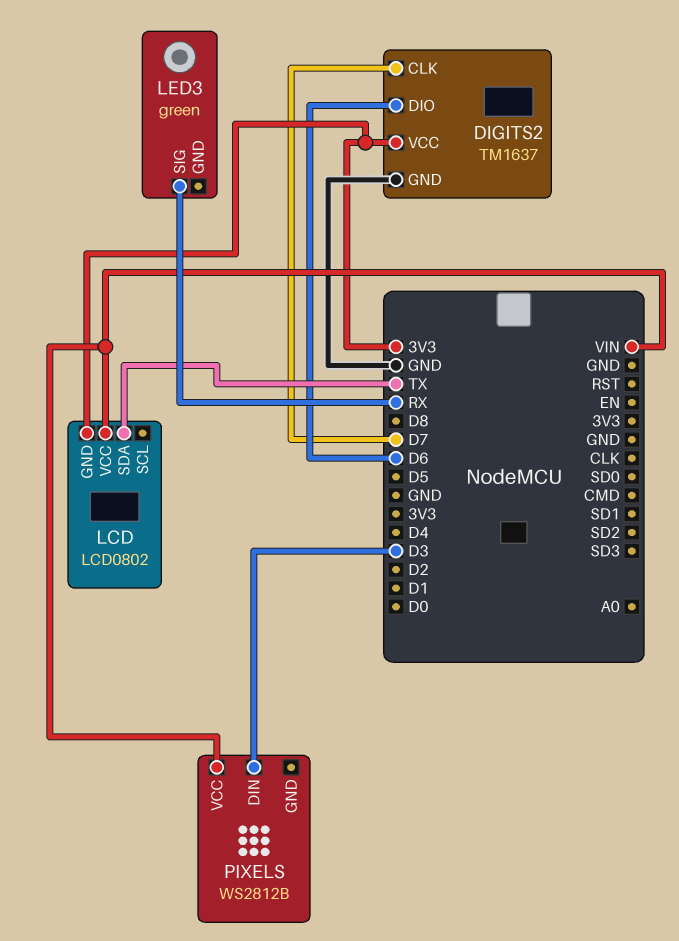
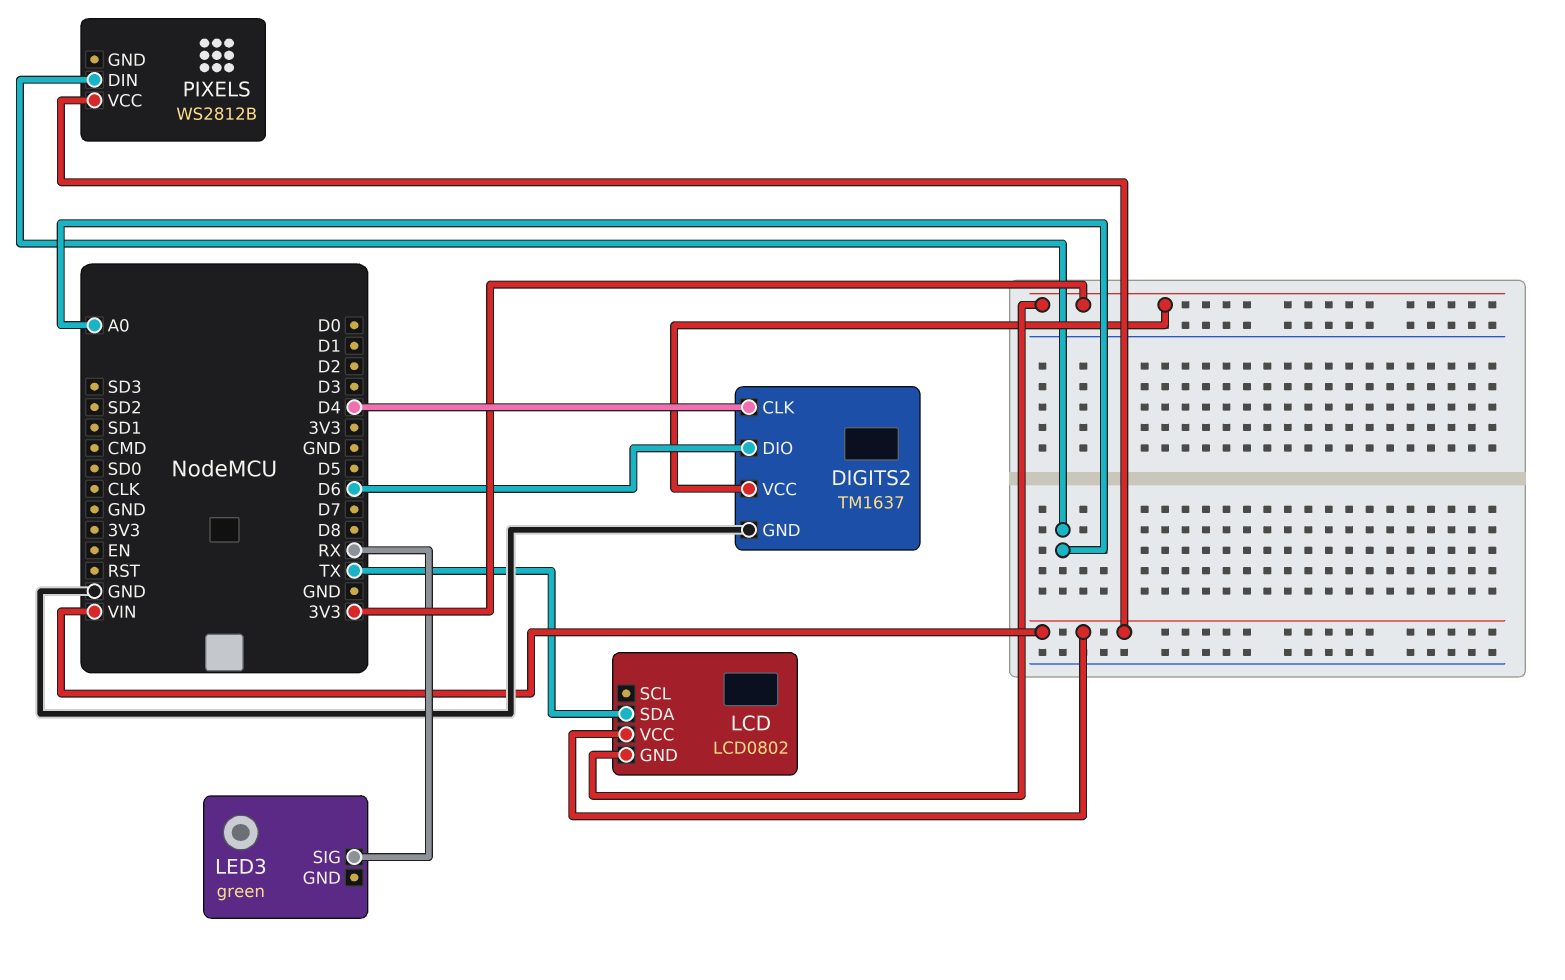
DIGITS2 pin CLK: D7 -> D4
PIXELS pin DIN: D3 -> A0

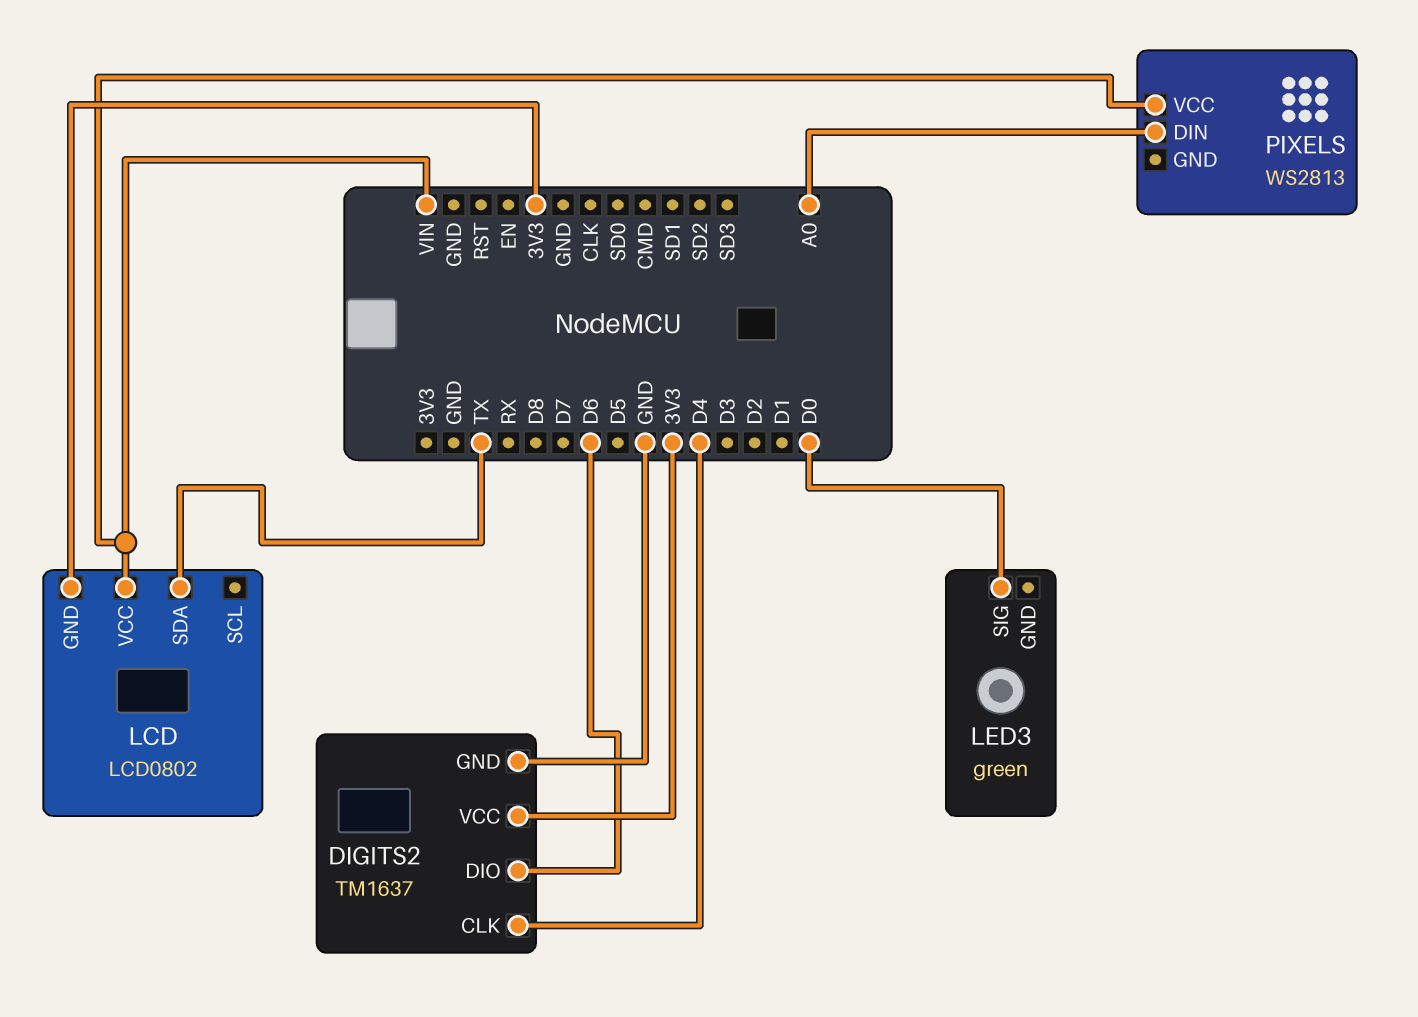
LED3 pin SIG: RX -> D0
PIXELS: WS2812B -> WS2813

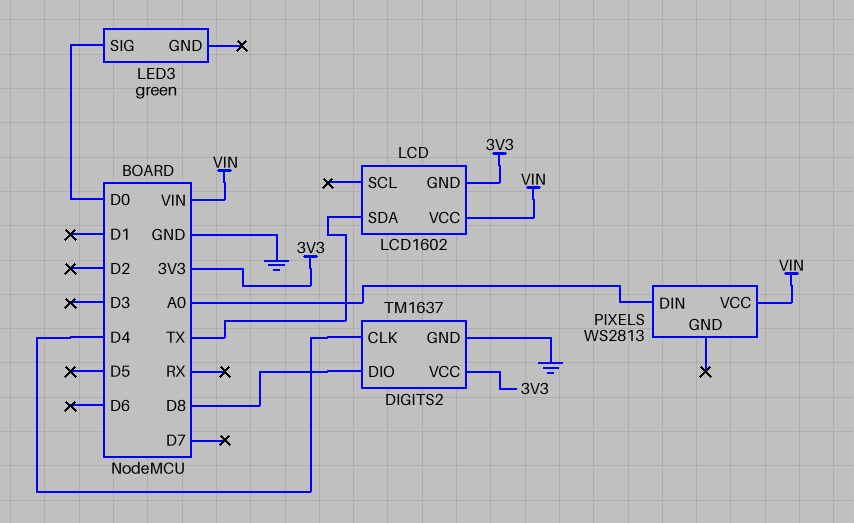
DIGITS2 pin DIO: D6 -> D8
LCD: LCD0802 -> LCD1602

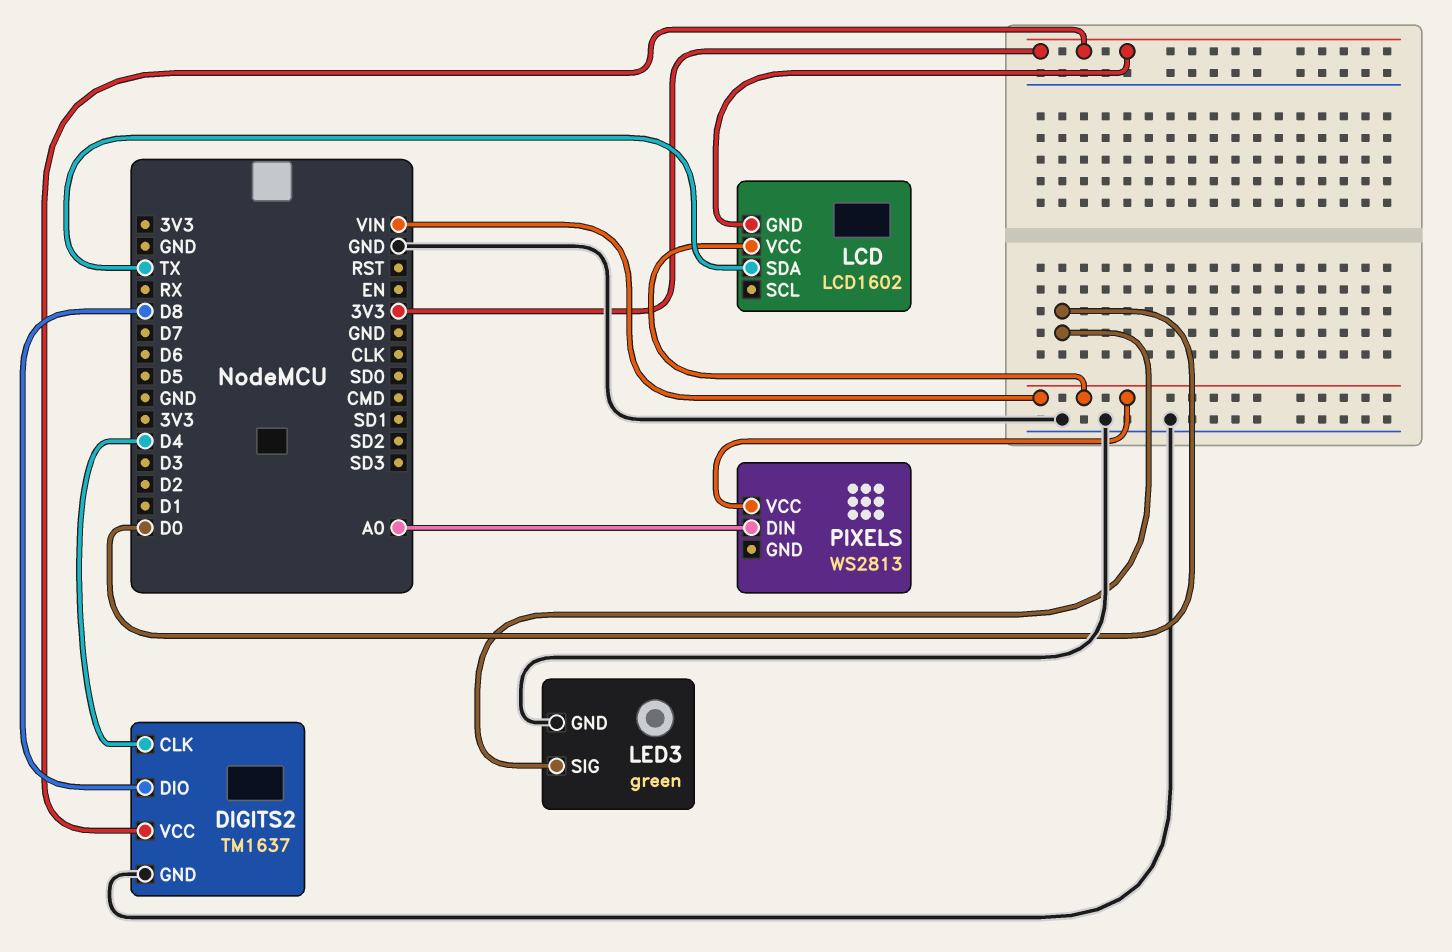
LED3 pin GND: none -> GND

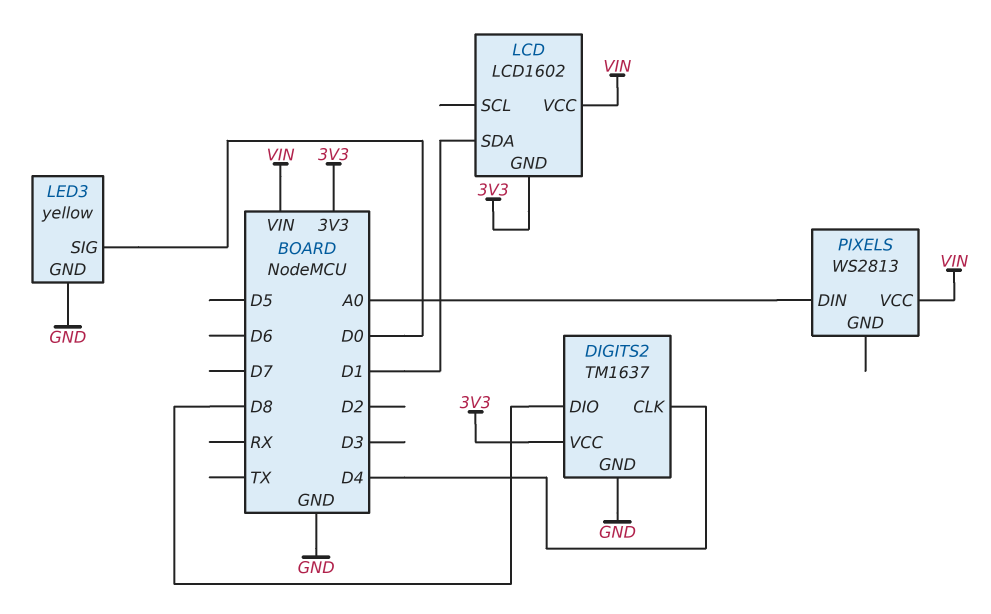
LCD pin SDA: TX -> D1
LED3: green -> yellow

